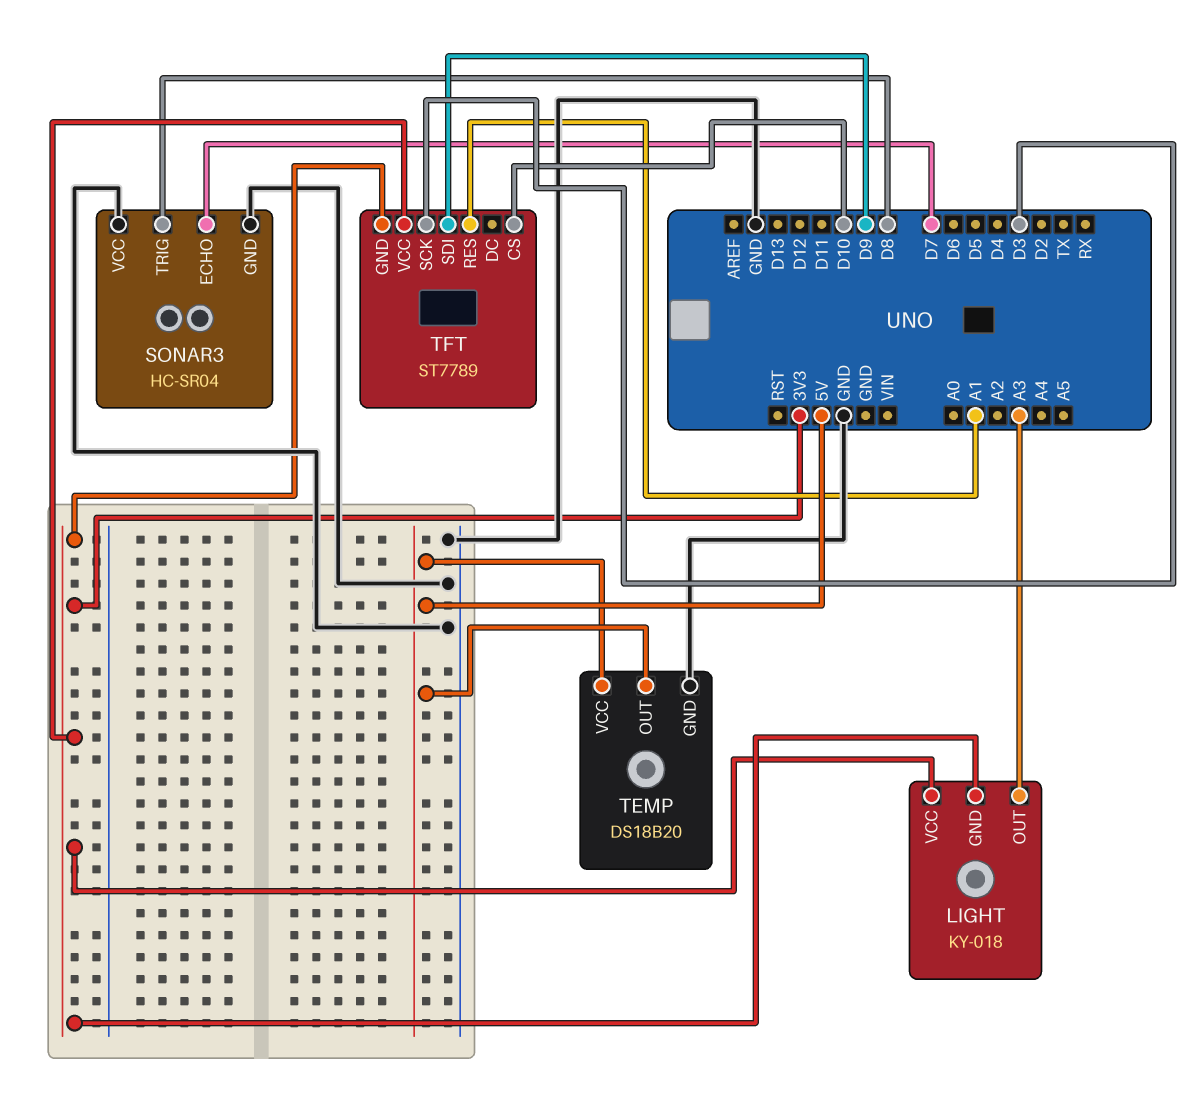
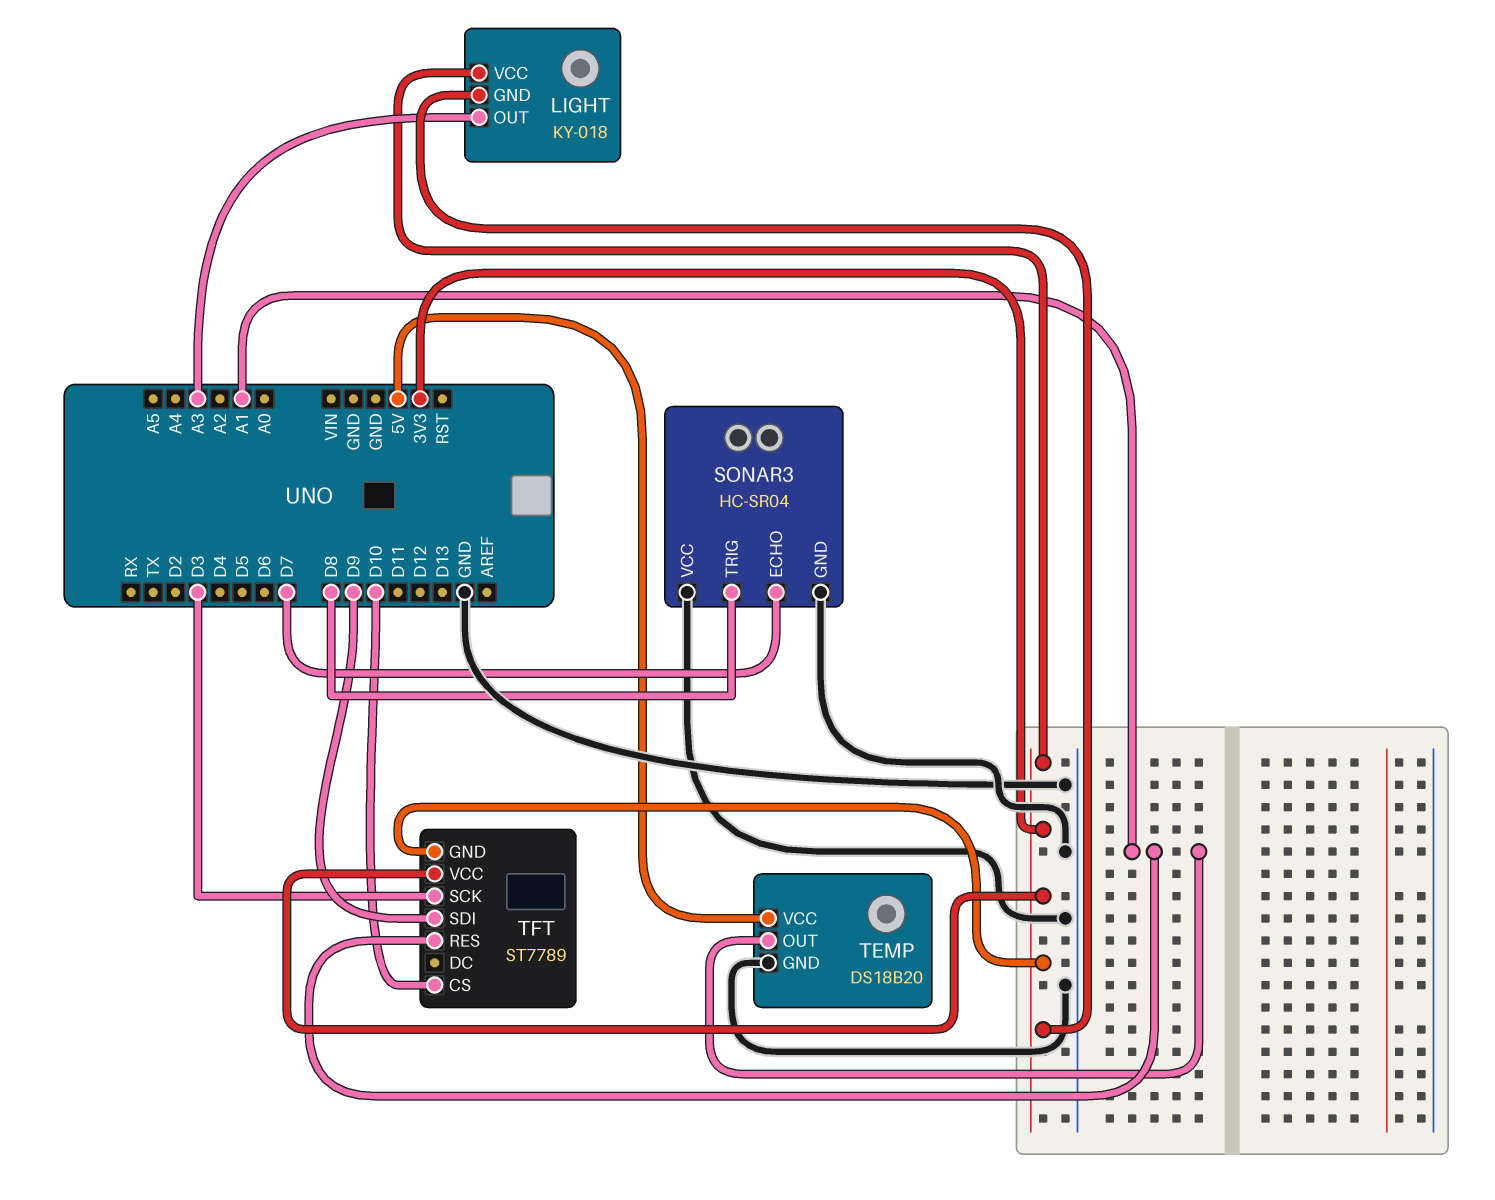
TEMP pin OUT: 5V -> A1

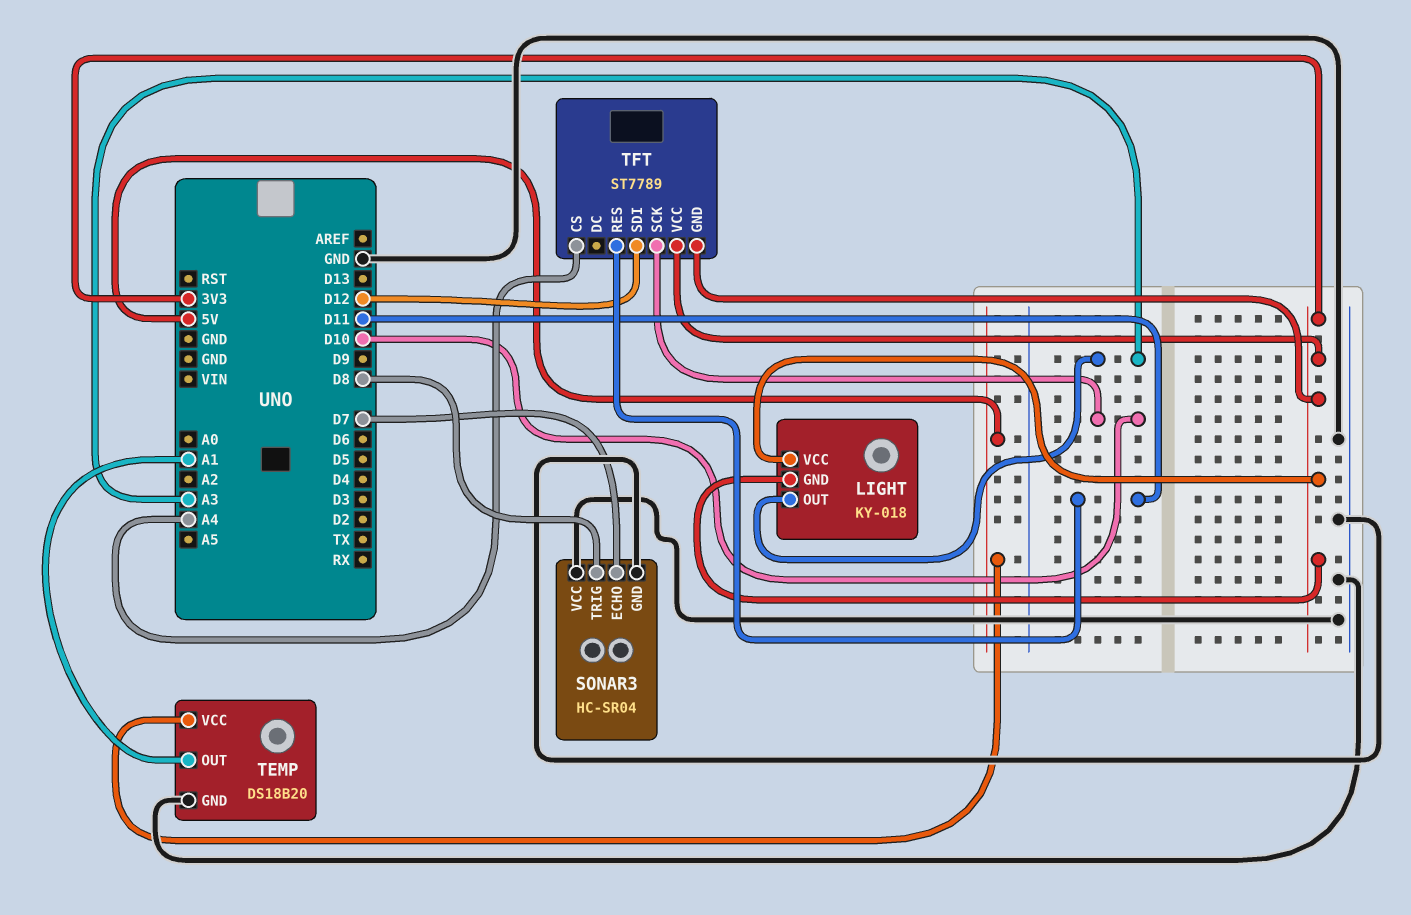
TFT pin CS: D10 -> A4
TFT pin RES: A1 -> D11
TFT pin SCK: D3 -> D10
TFT pin SDI: D9 -> D12

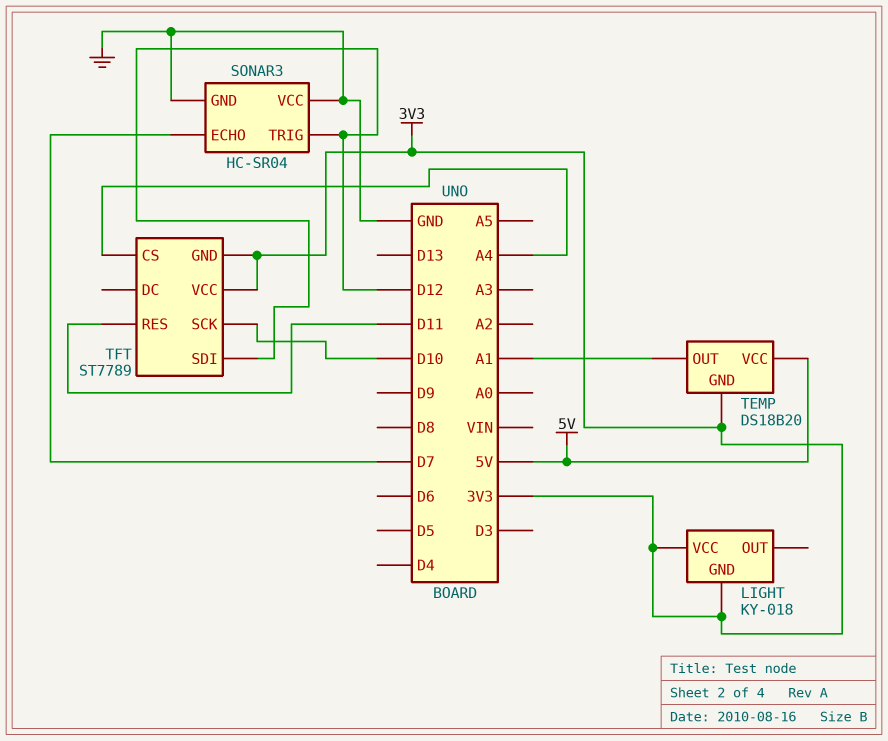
LIGHT pin OUT: A3 -> none
SONAR3 pin TRIG: D8 -> D12
TEMP pin GND: GND -> 3V3

